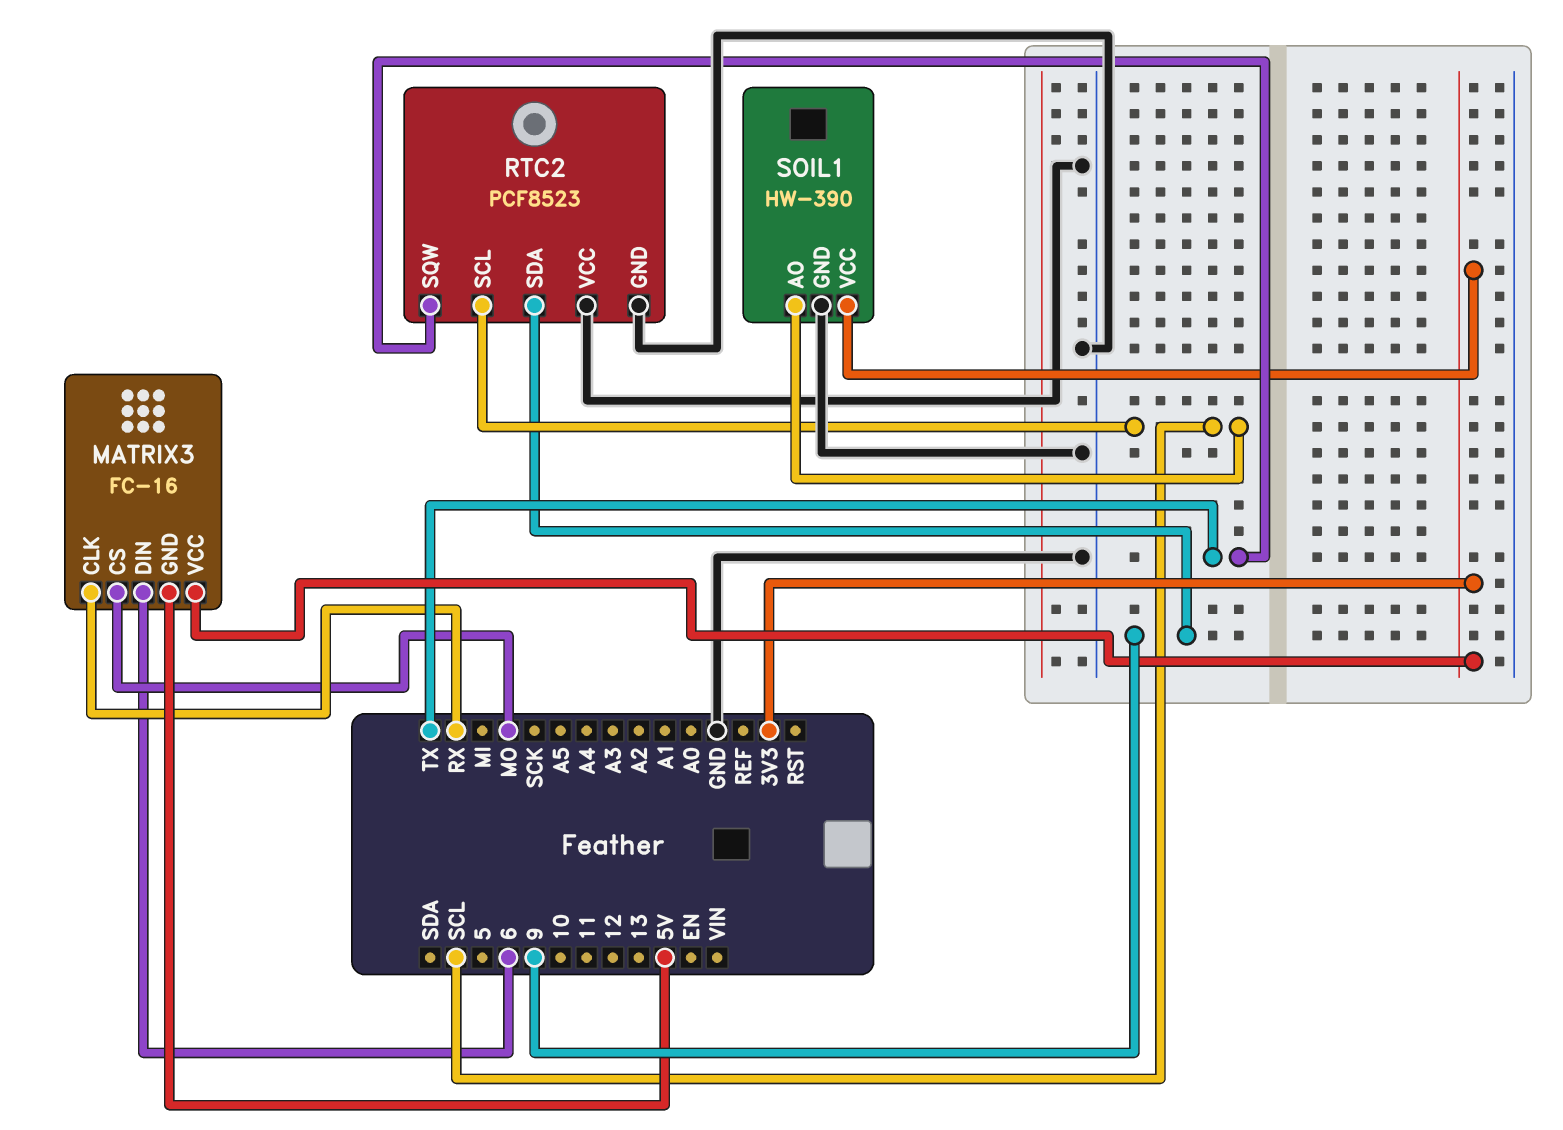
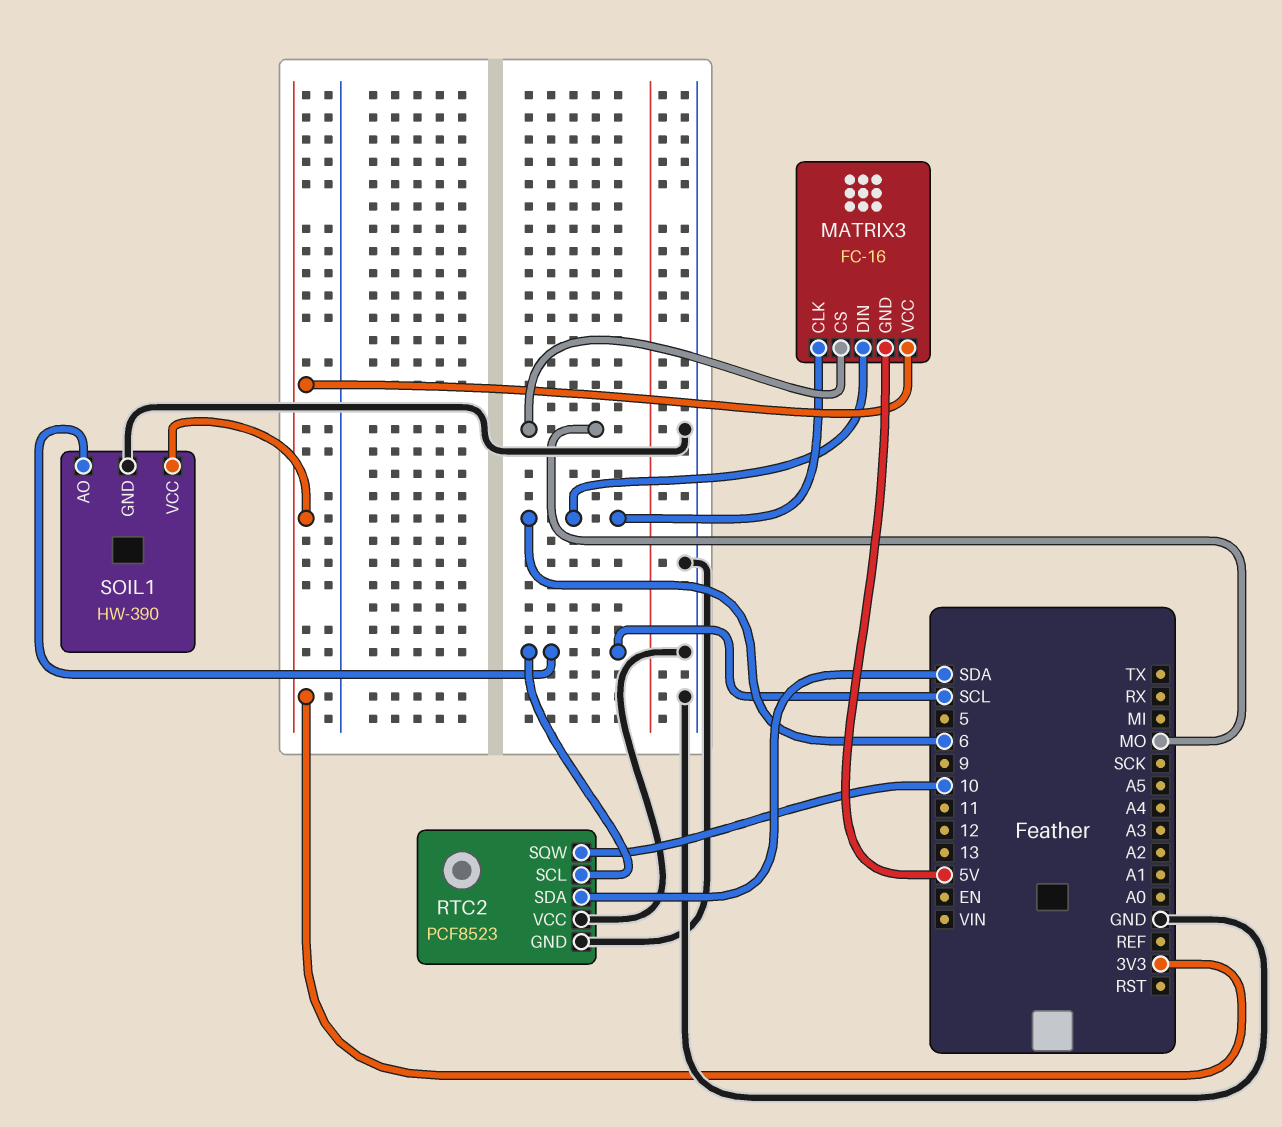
MATRIX3 pin CLK: RX -> 6
RTC2 pin SDA: 9 -> SDA
RTC2 pin SQW: TX -> 10

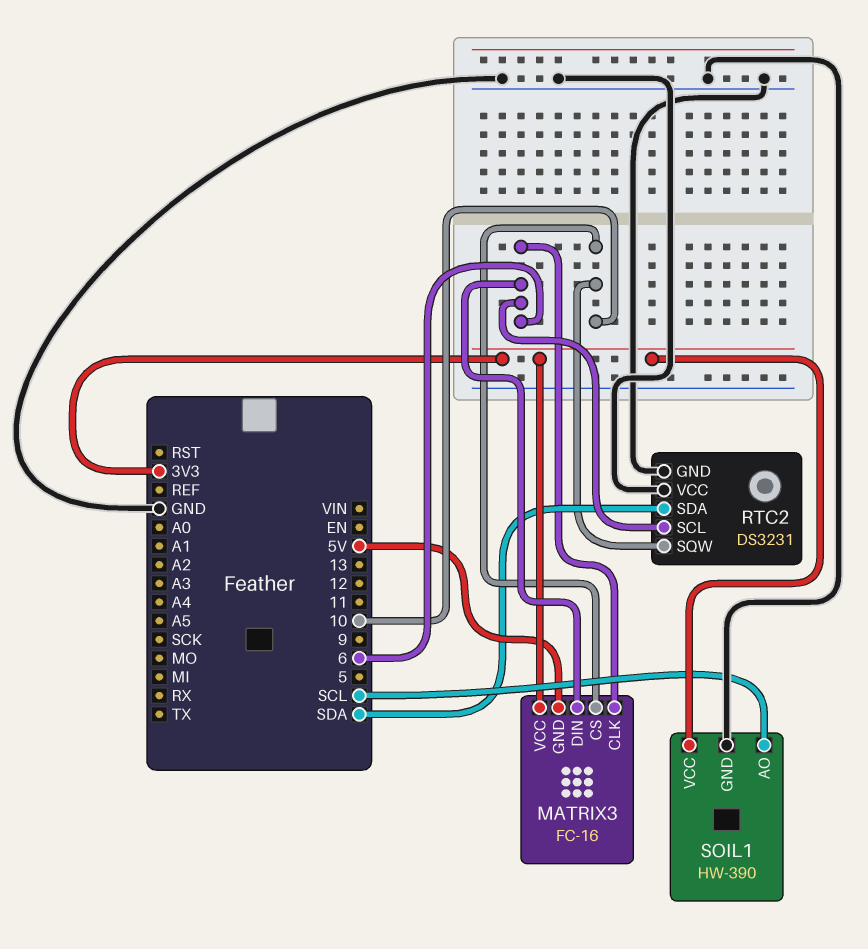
MATRIX3 pin CS: MO -> 10
RTC2: PCF8523 -> DS3231
RTC2 pin SCL: SCL -> 6

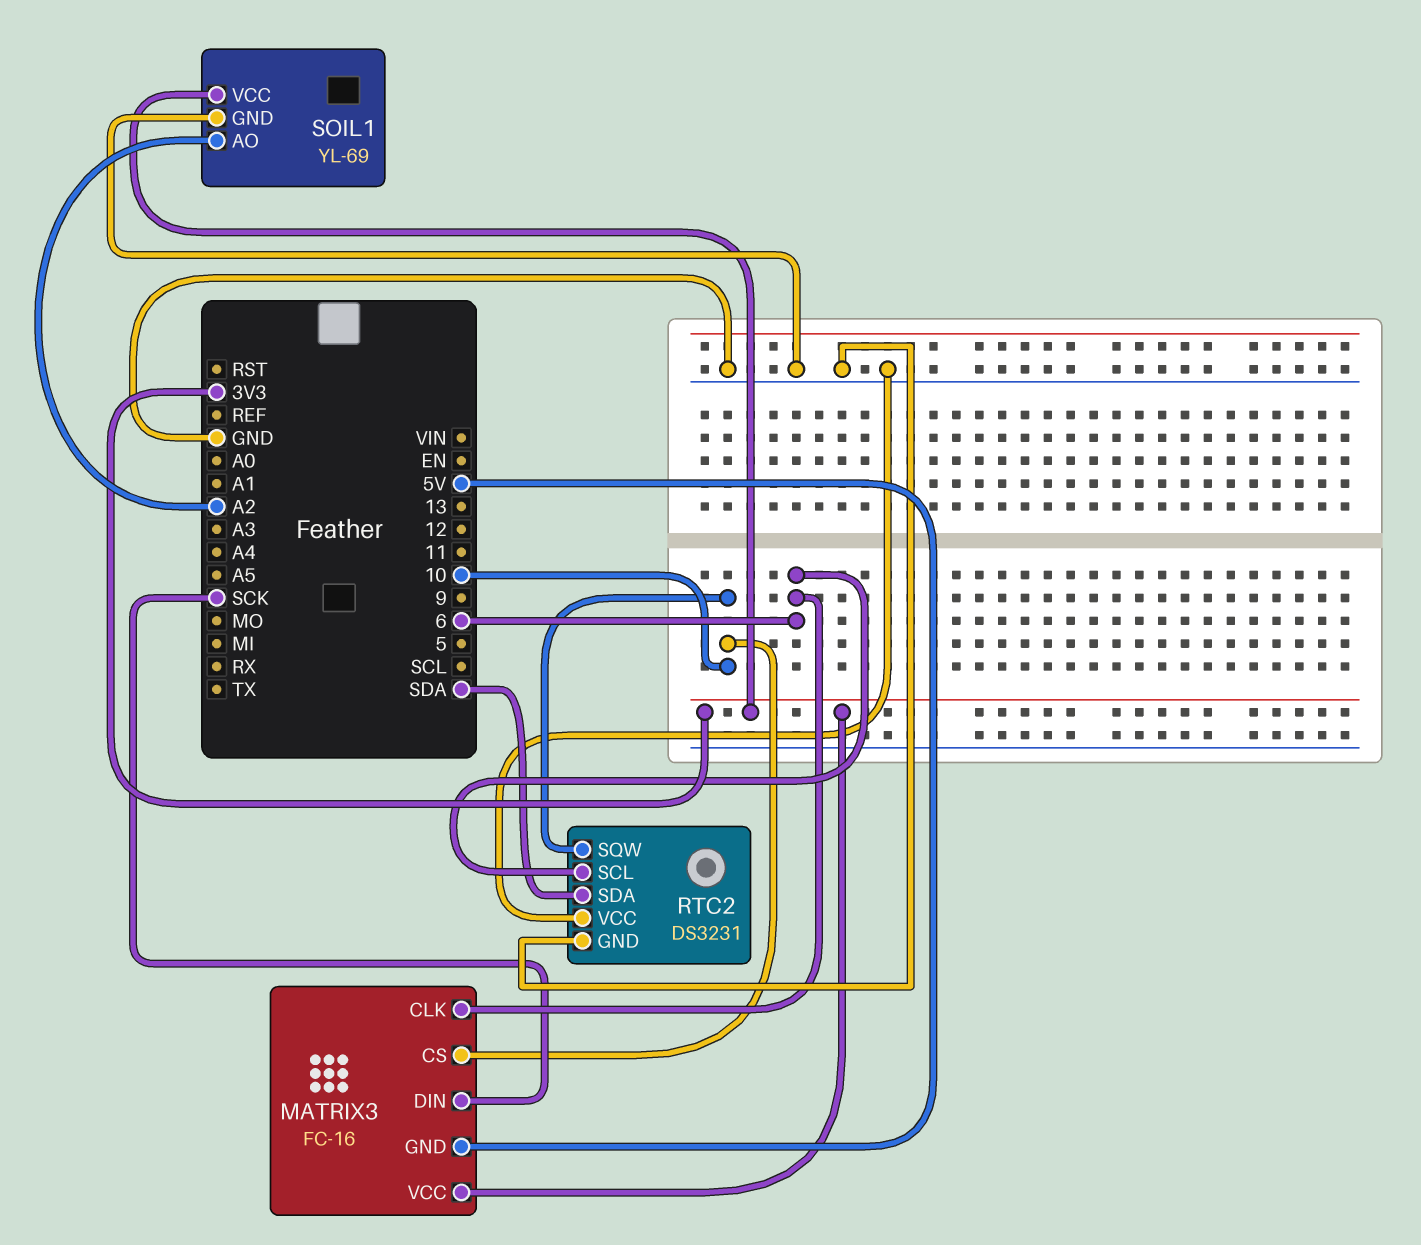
MATRIX3 pin DIN: 6 -> SCK
SOIL1: HW-390 -> YL-69
SOIL1 pin AO: SCL -> A2

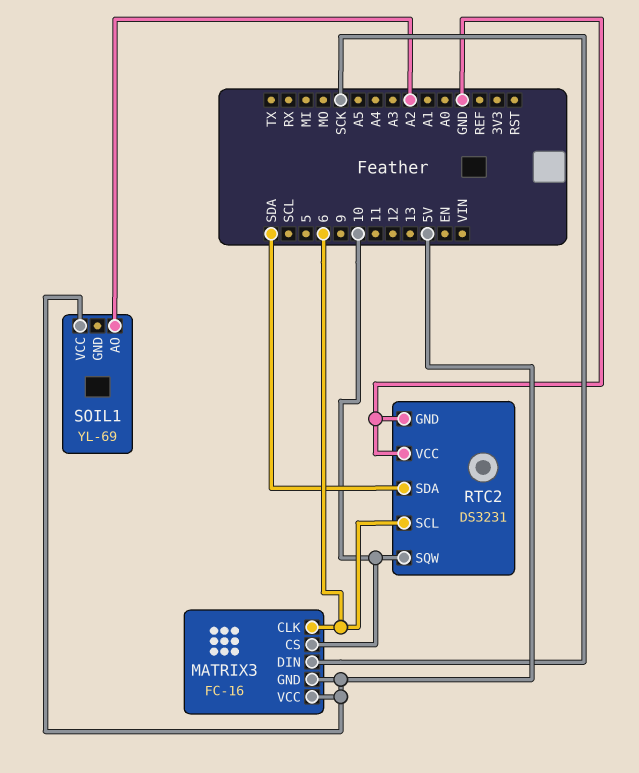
MATRIX3 pin VCC: 3V3 -> 5V
SOIL1 pin GND: GND -> none
SOIL1 pin VCC: 3V3 -> 5V

